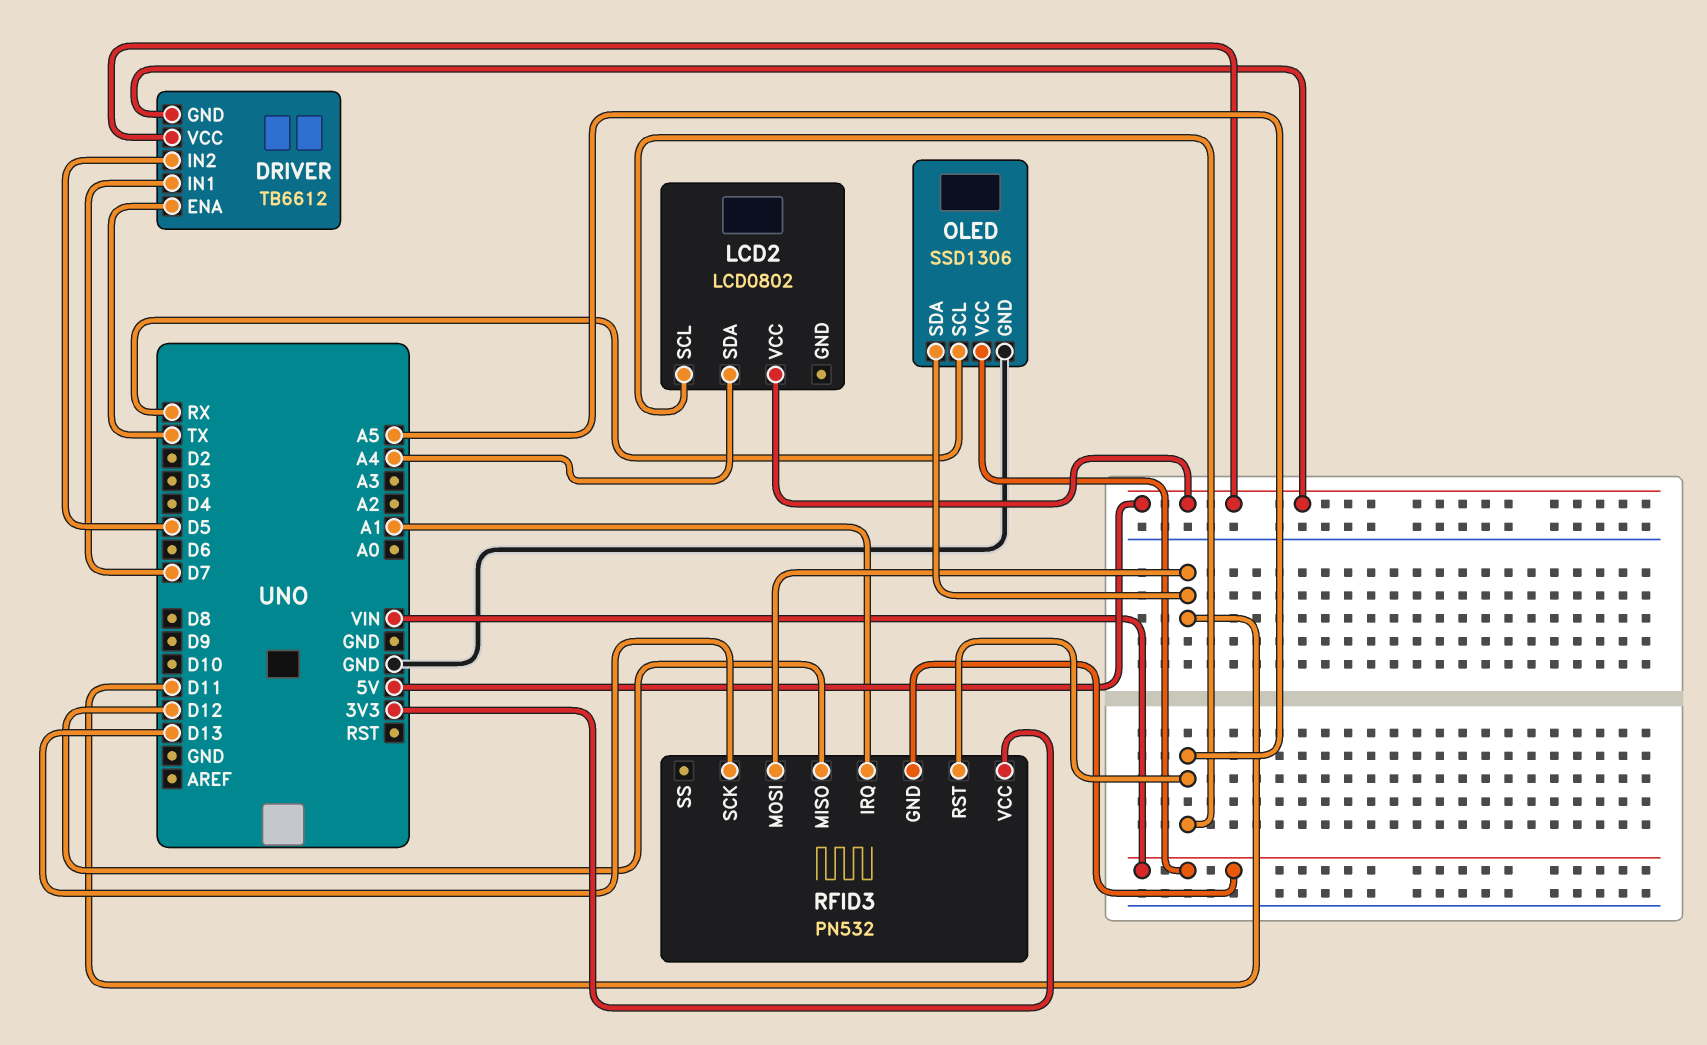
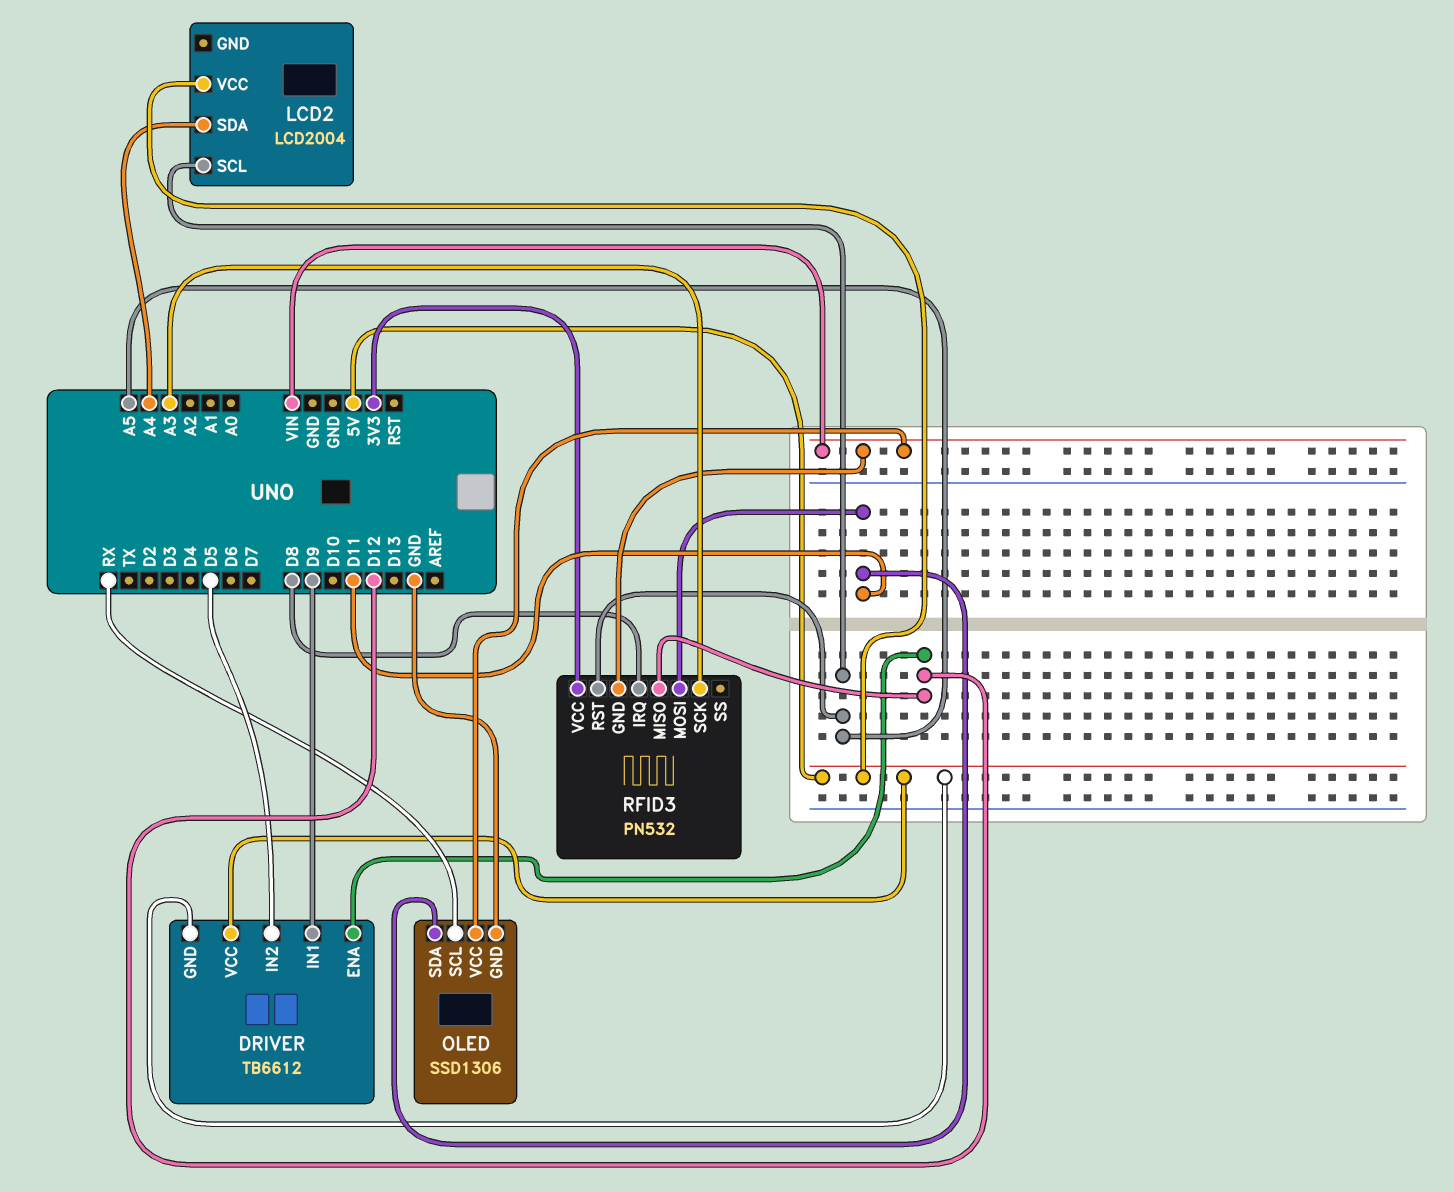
DRIVER pin ENA: TX -> D12
DRIVER pin IN1: D7 -> D9
LCD2: LCD0802 -> LCD2004
RFID3 pin IRQ: A1 -> D8
RFID3 pin SCK: D13 -> A3

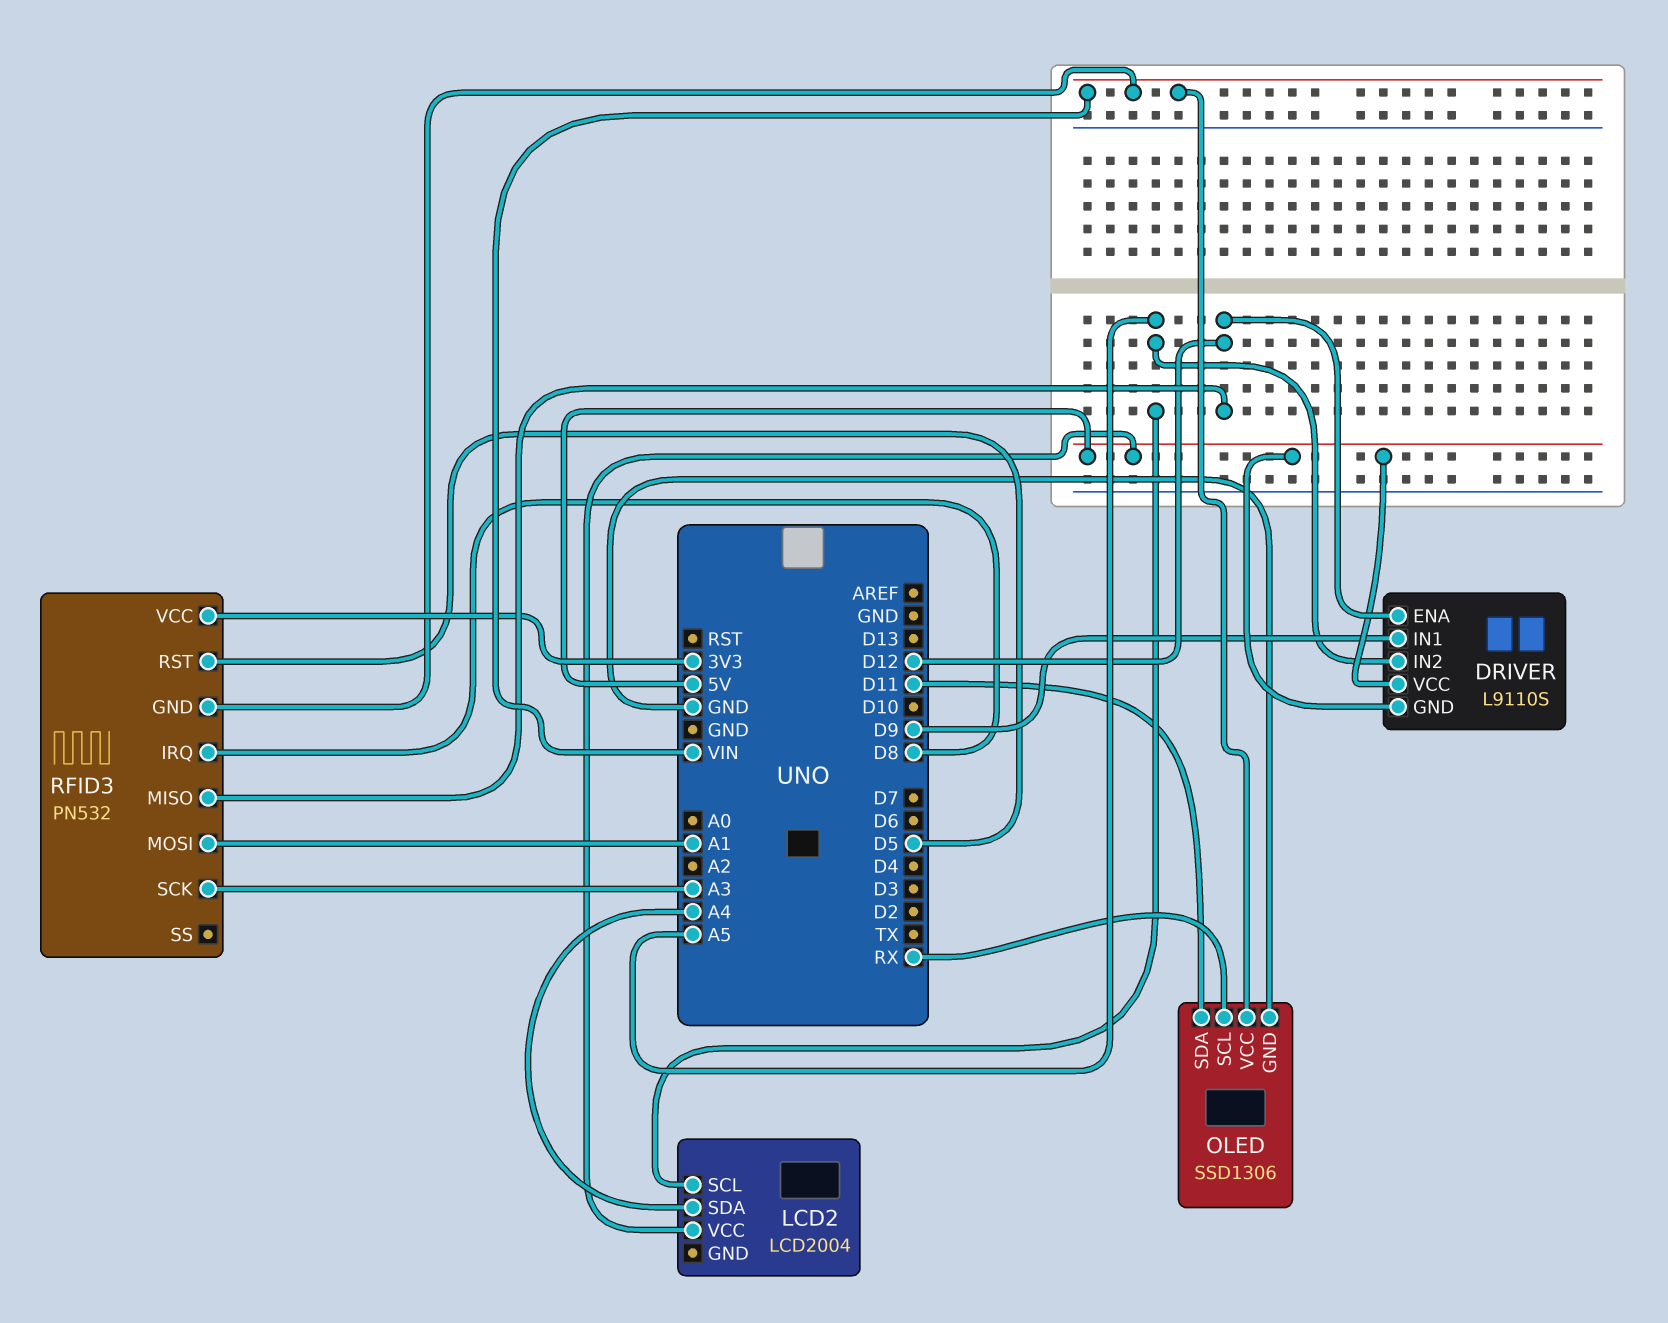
DRIVER: TB6612 -> L9110S
DRIVER pin IN2: D5 -> A5
RFID3 pin MOSI: D11 -> A1
RFID3 pin RST: A5 -> D5

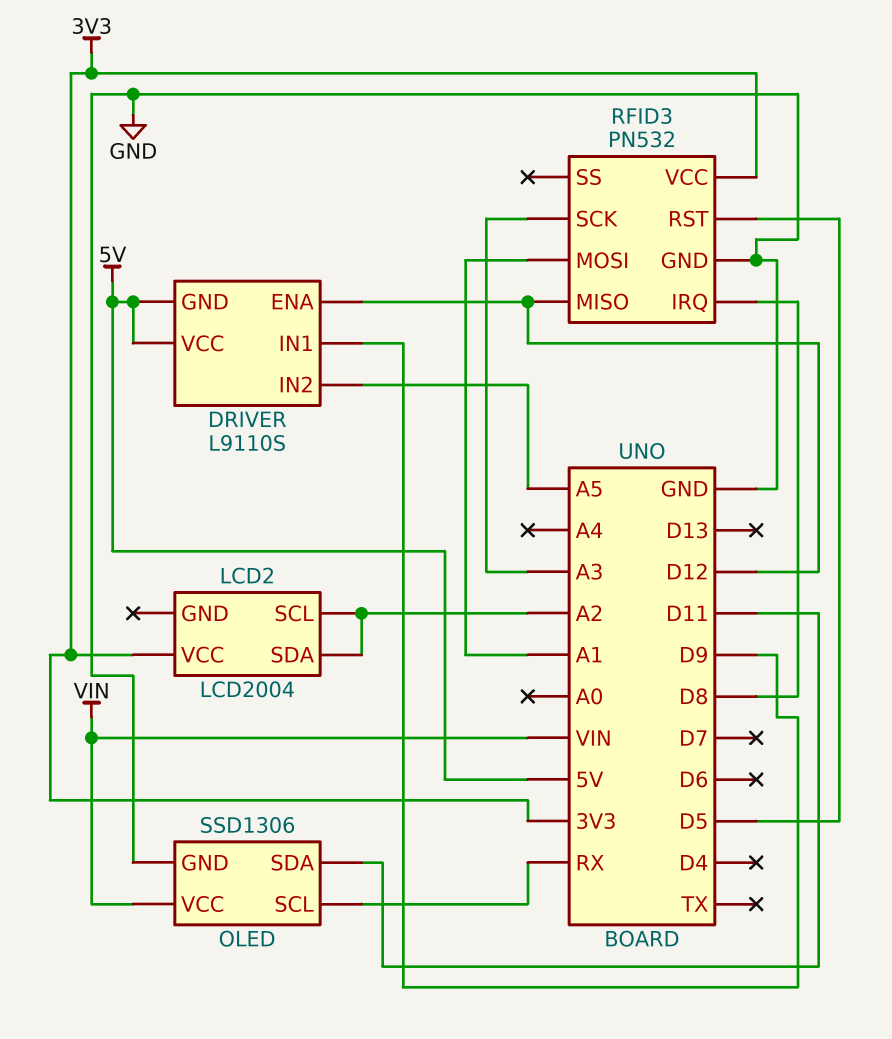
LCD2 pin SCL: A5 -> A2
LCD2 pin SDA: A4 -> A2
LCD2 pin VCC: 5V -> 3V3
RFID3 pin GND: VIN -> GND

